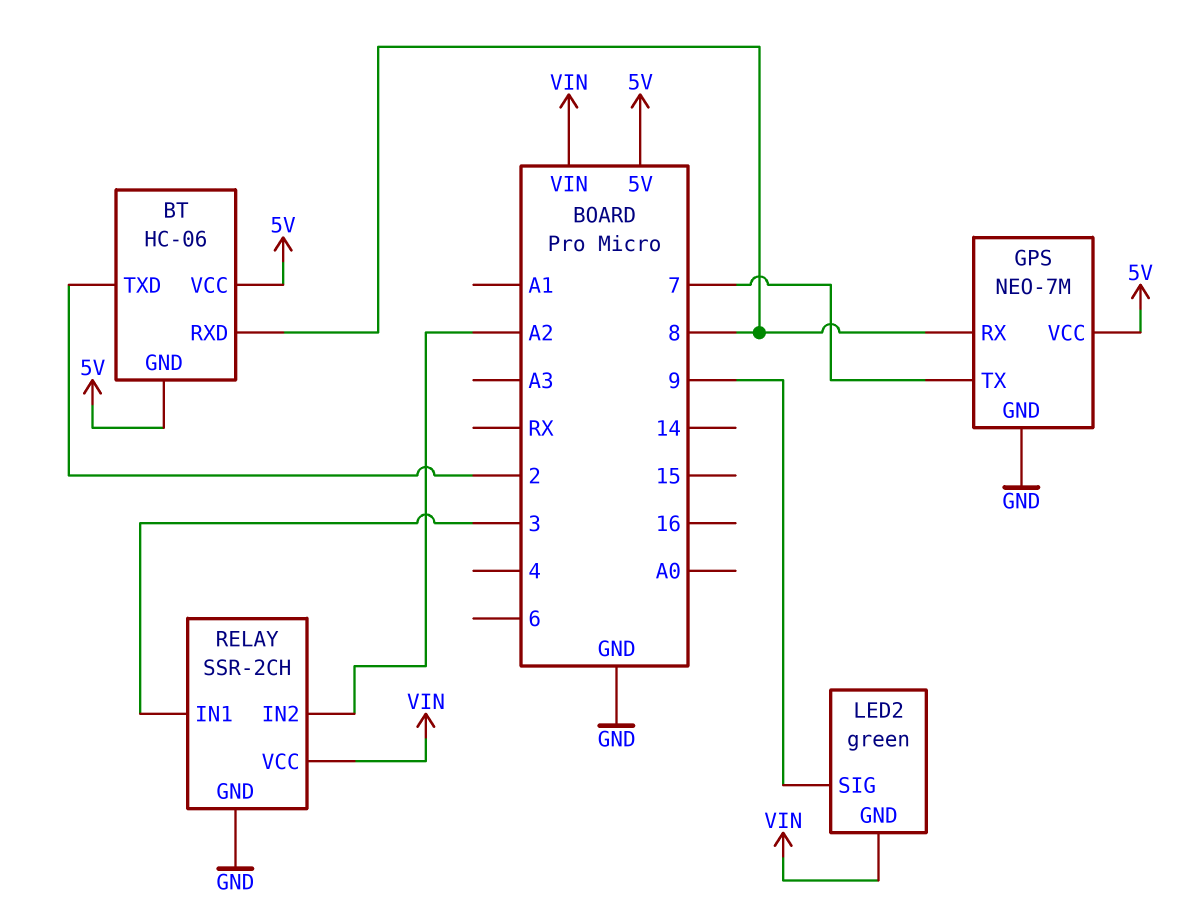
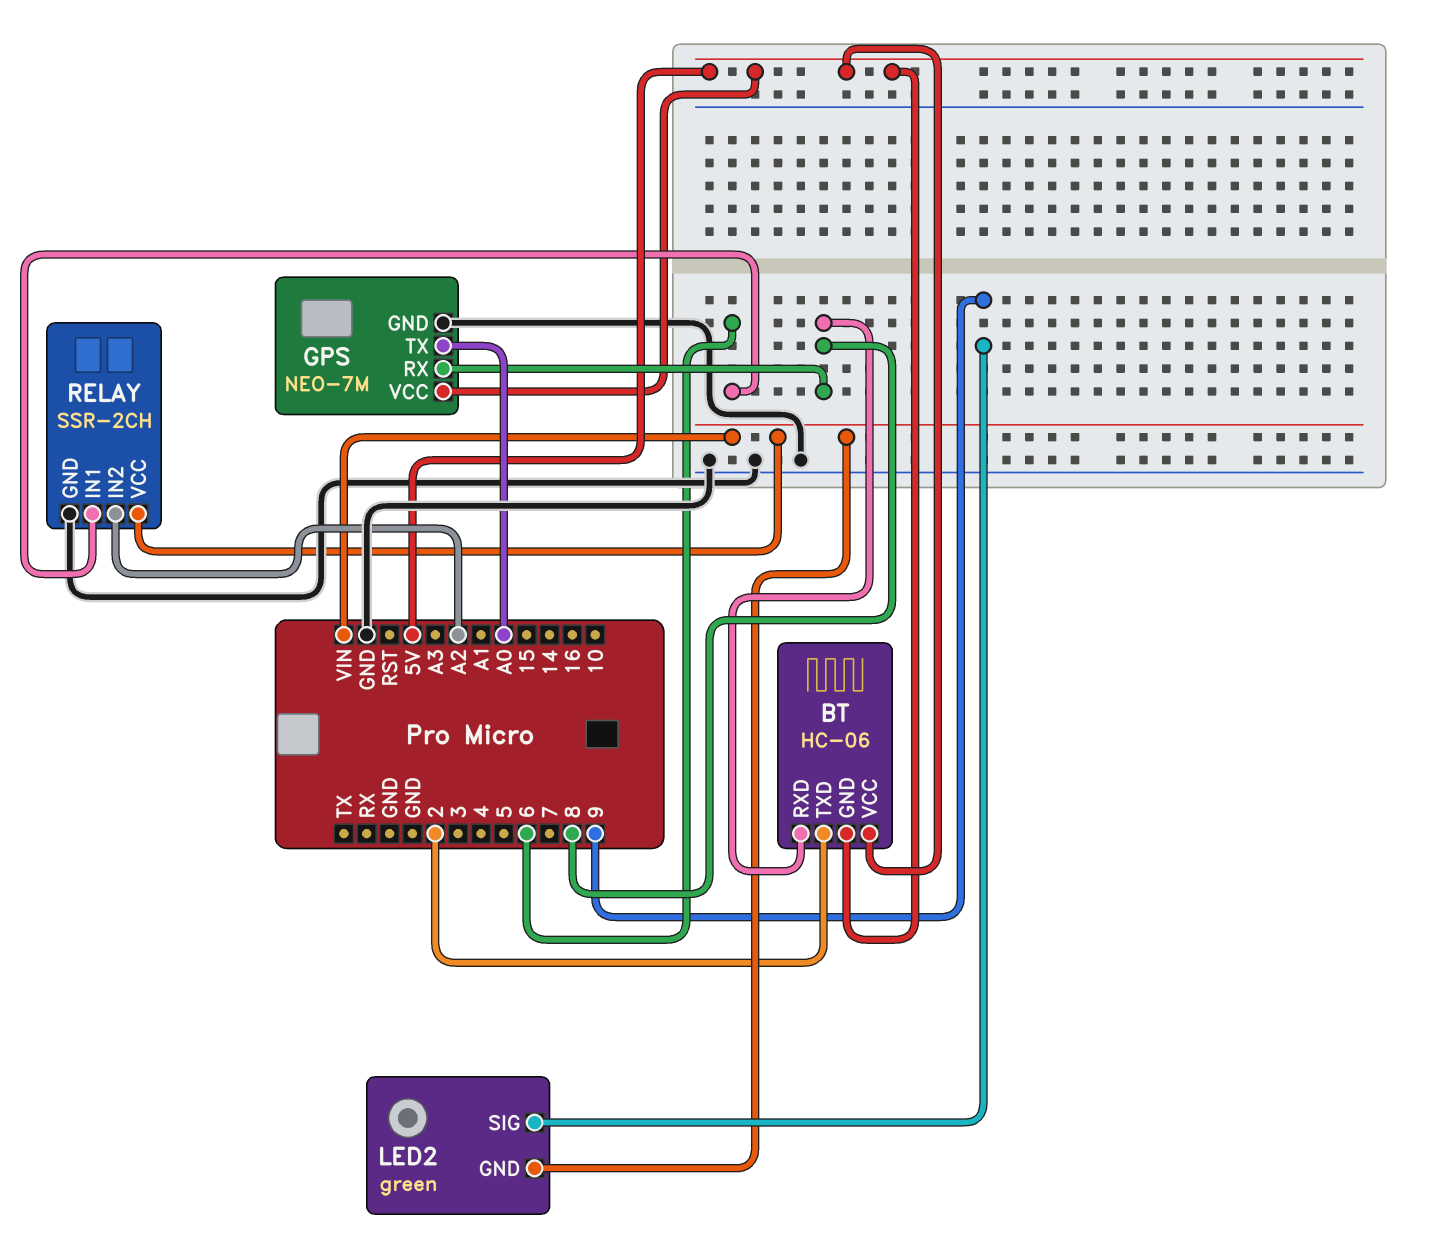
GPS pin TX: 7 -> A0
RELAY pin IN1: 3 -> 6

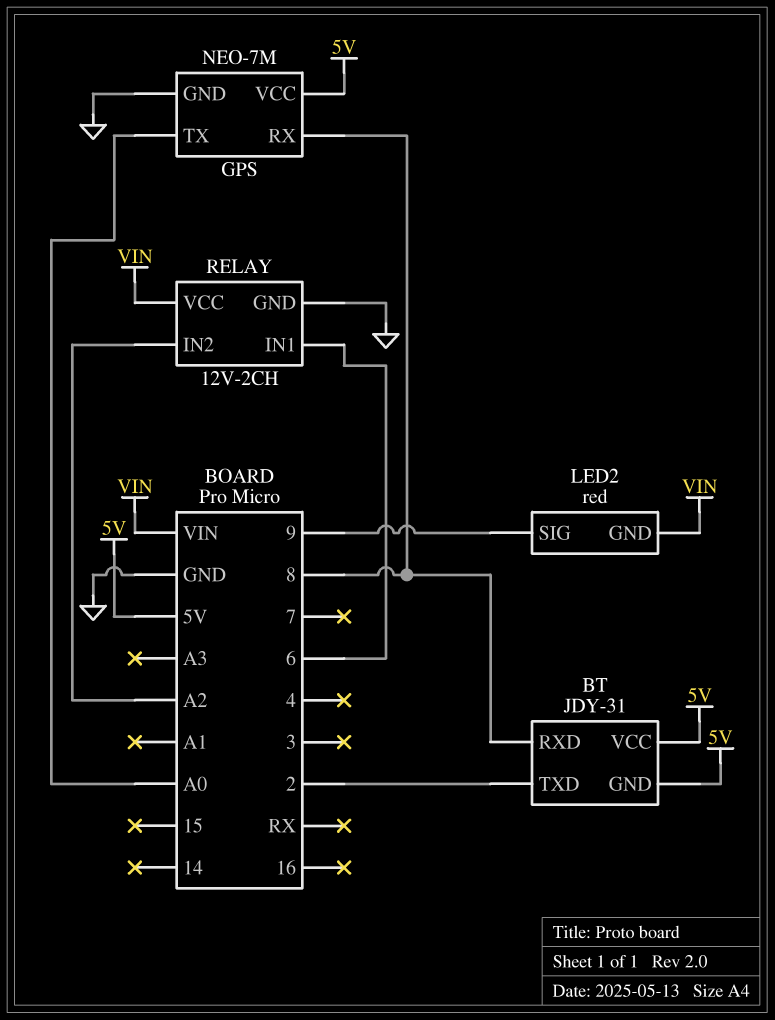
BT: HC-06 -> JDY-31
LED2: green -> red
RELAY: SSR-2CH -> 12V-2CH

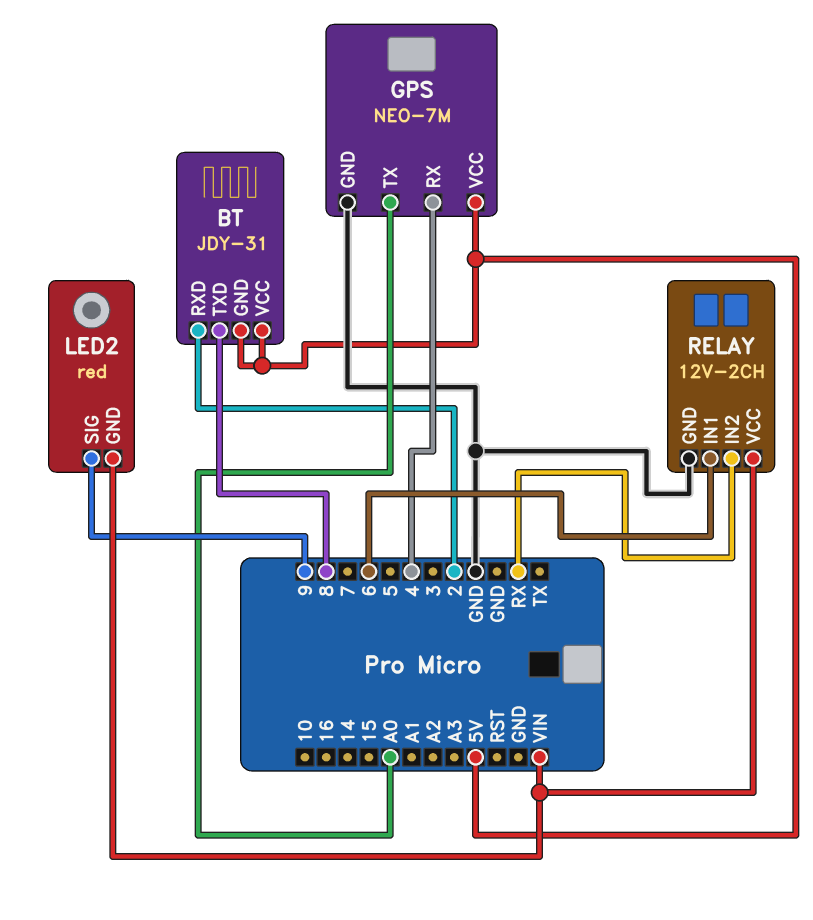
BT pin RXD: 8 -> 2
BT pin TXD: 2 -> 8
GPS pin RX: 8 -> 4
RELAY pin IN2: A2 -> RX

